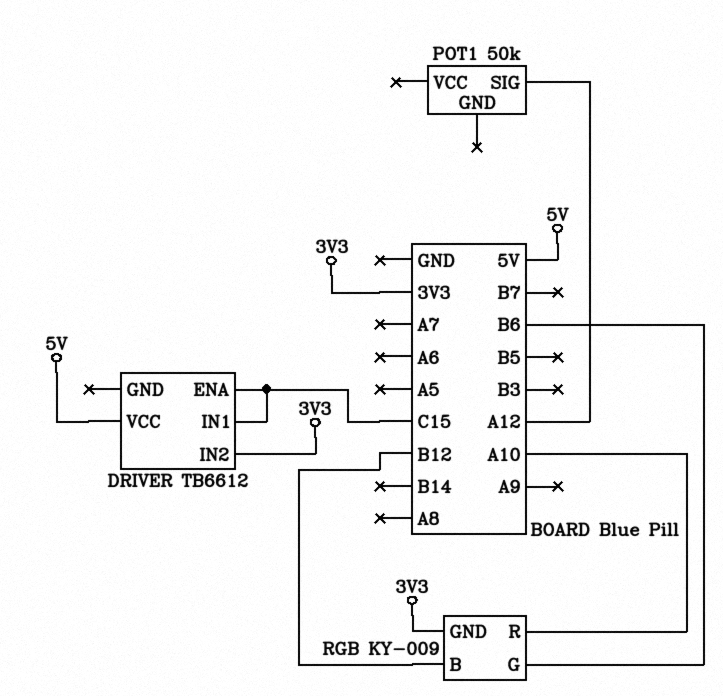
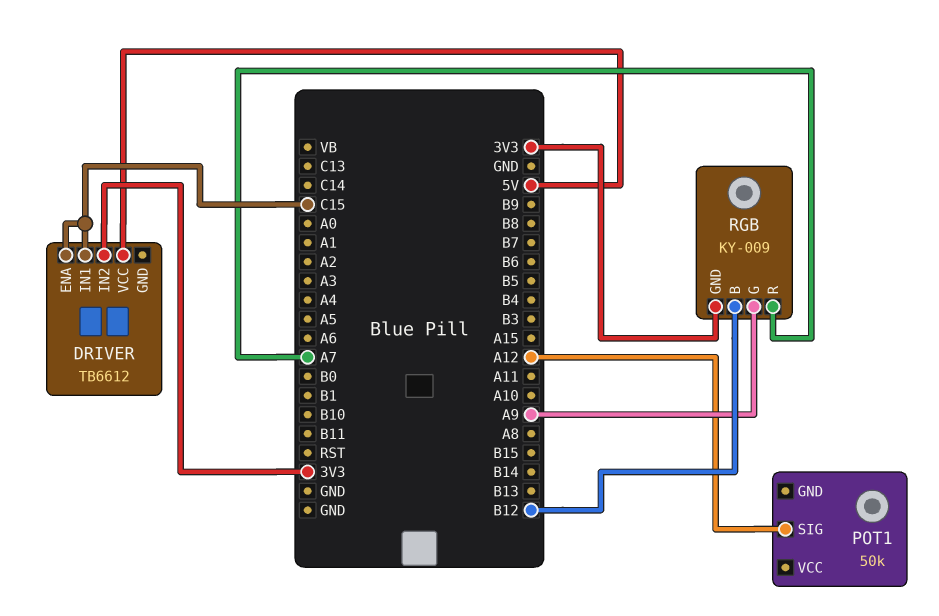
RGB pin G: B6 -> A9
RGB pin R: A10 -> A7

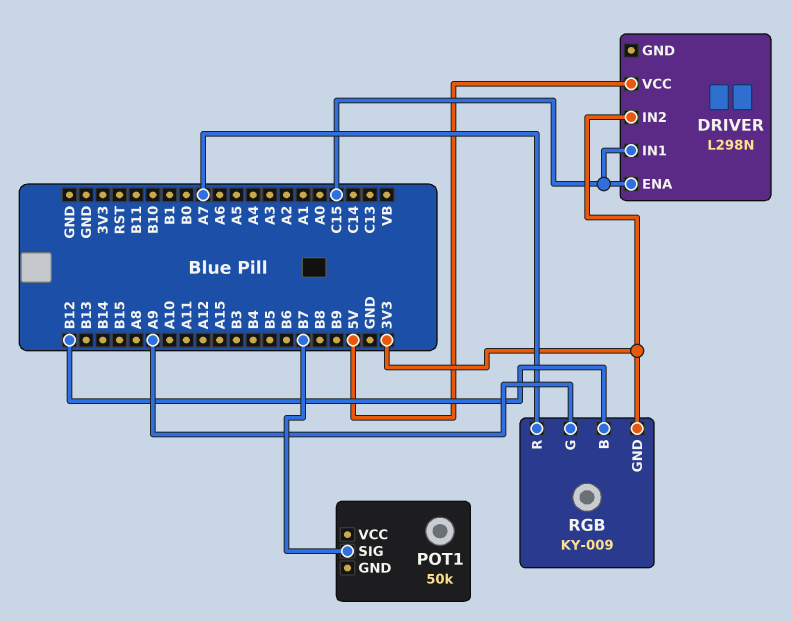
DRIVER: TB6612 -> L298N
POT1 pin SIG: A12 -> B7

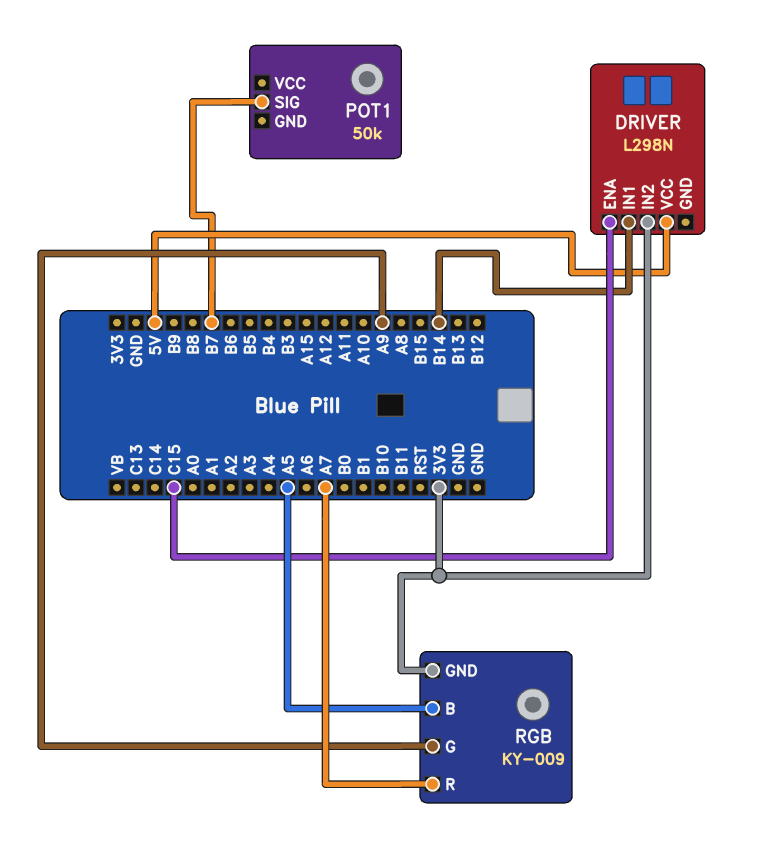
DRIVER pin IN1: C15 -> B14
RGB pin B: B12 -> A5

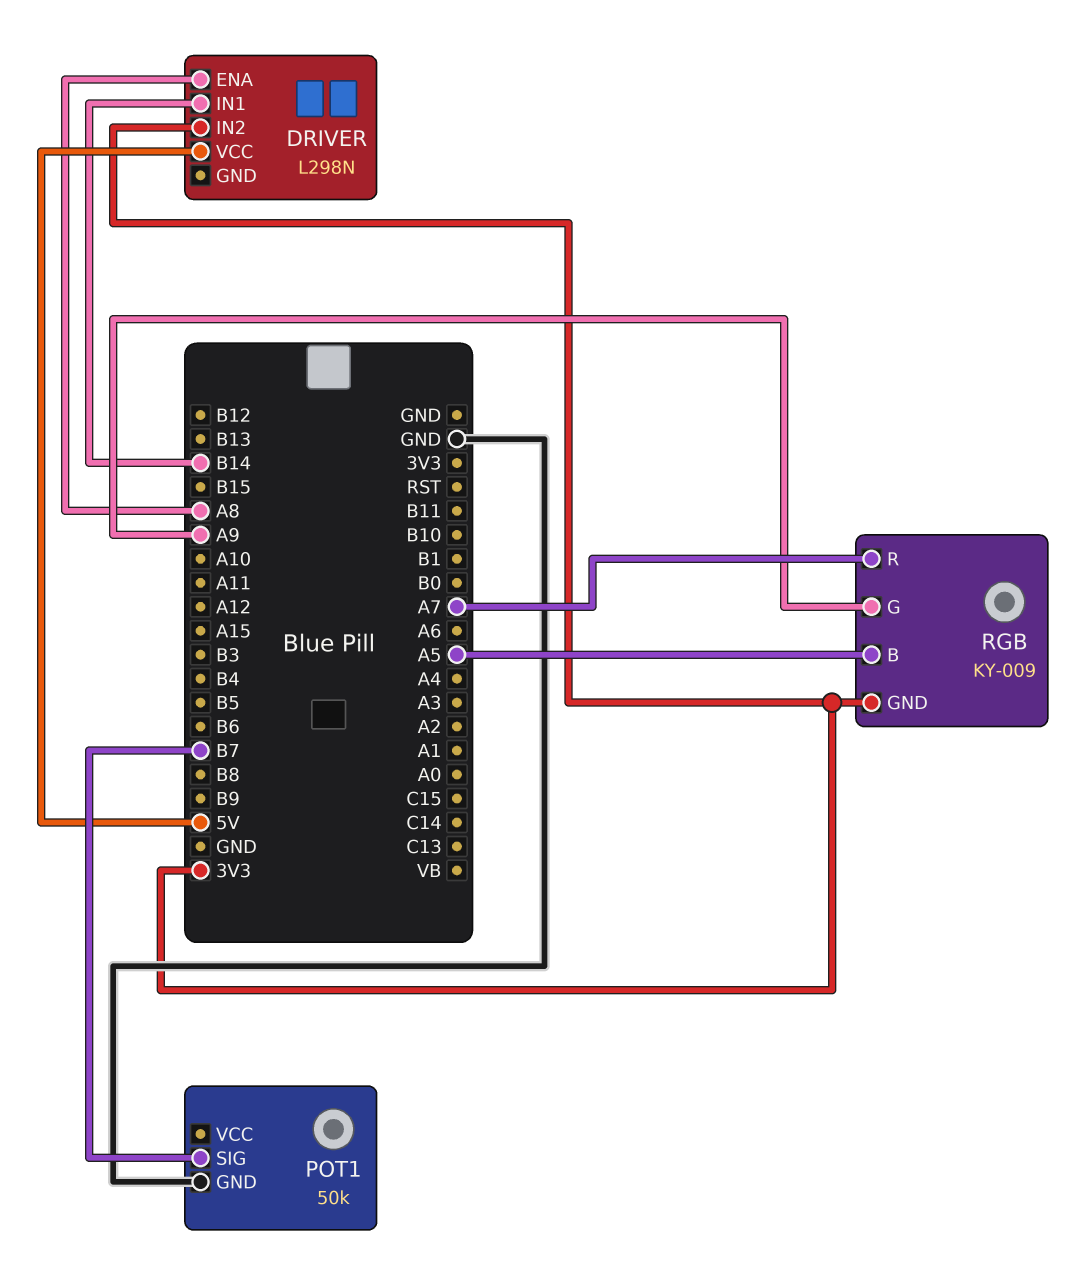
DRIVER pin ENA: C15 -> A8
POT1 pin GND: none -> GND

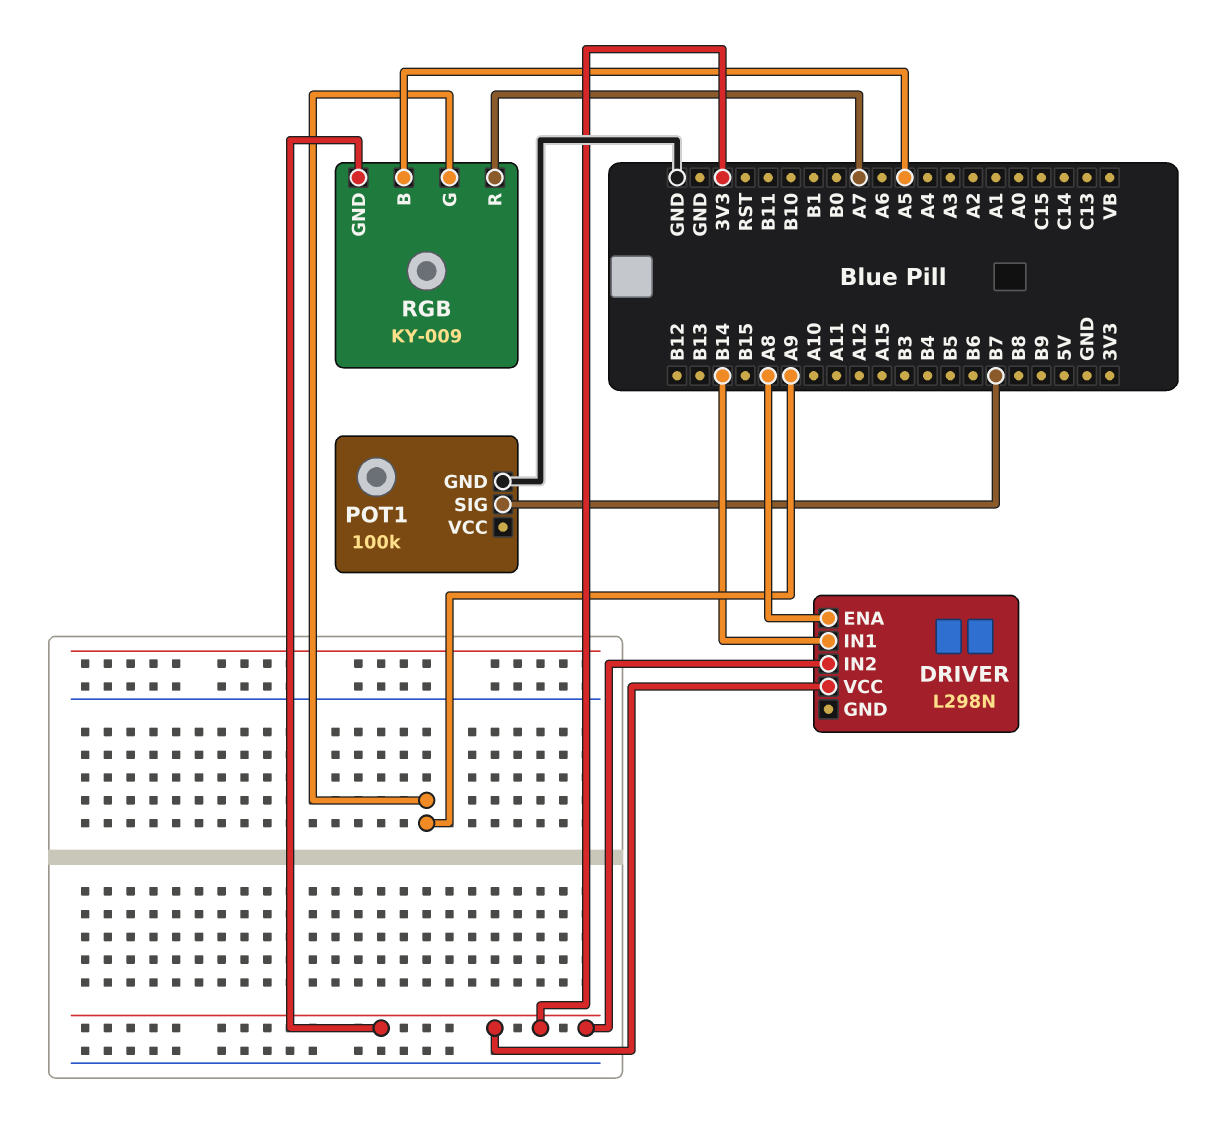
DRIVER pin VCC: 5V -> 3V3
POT1: 50k -> 100k

